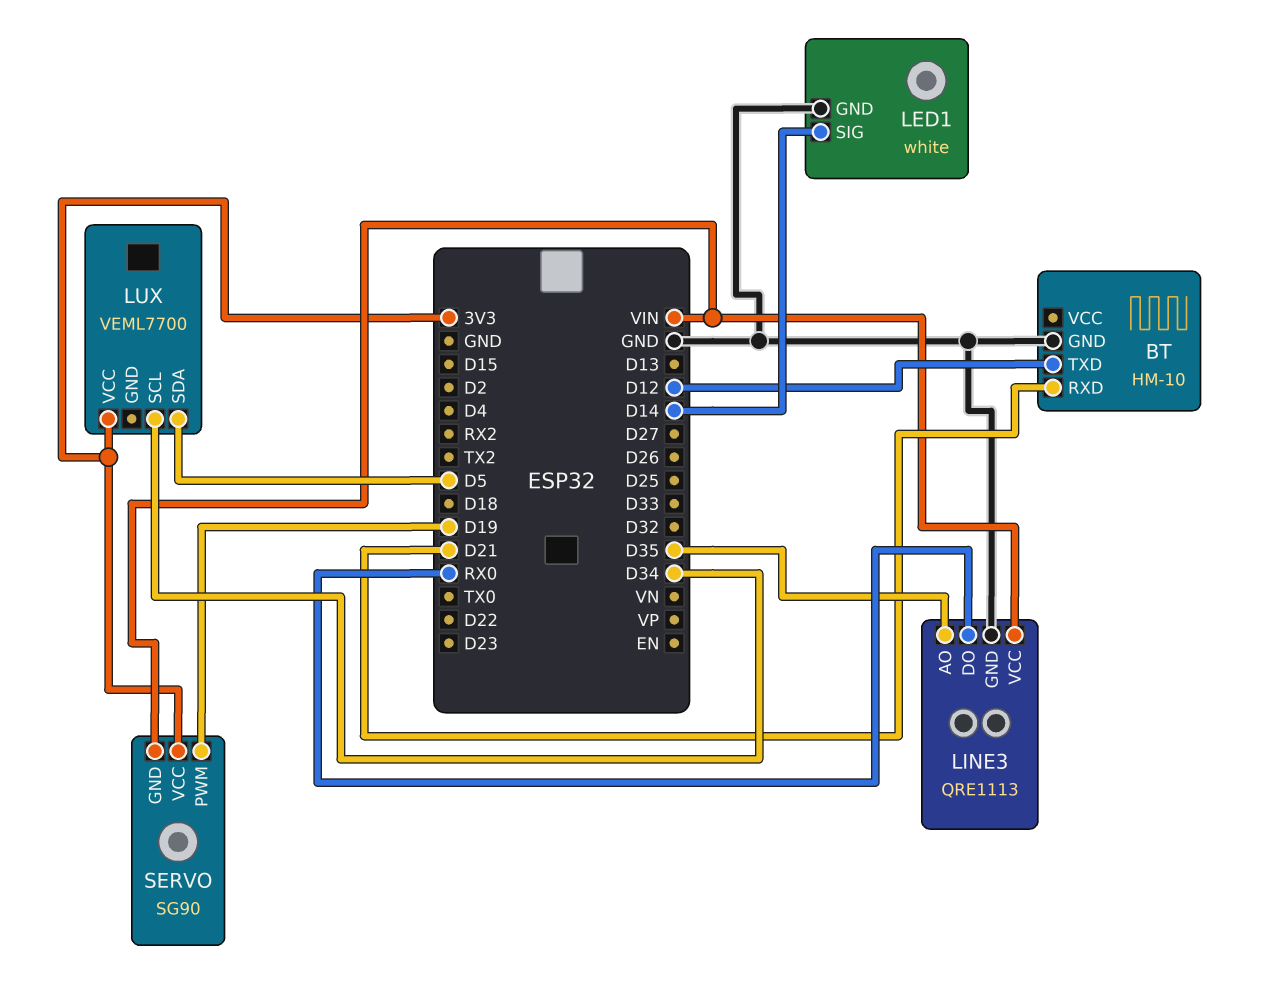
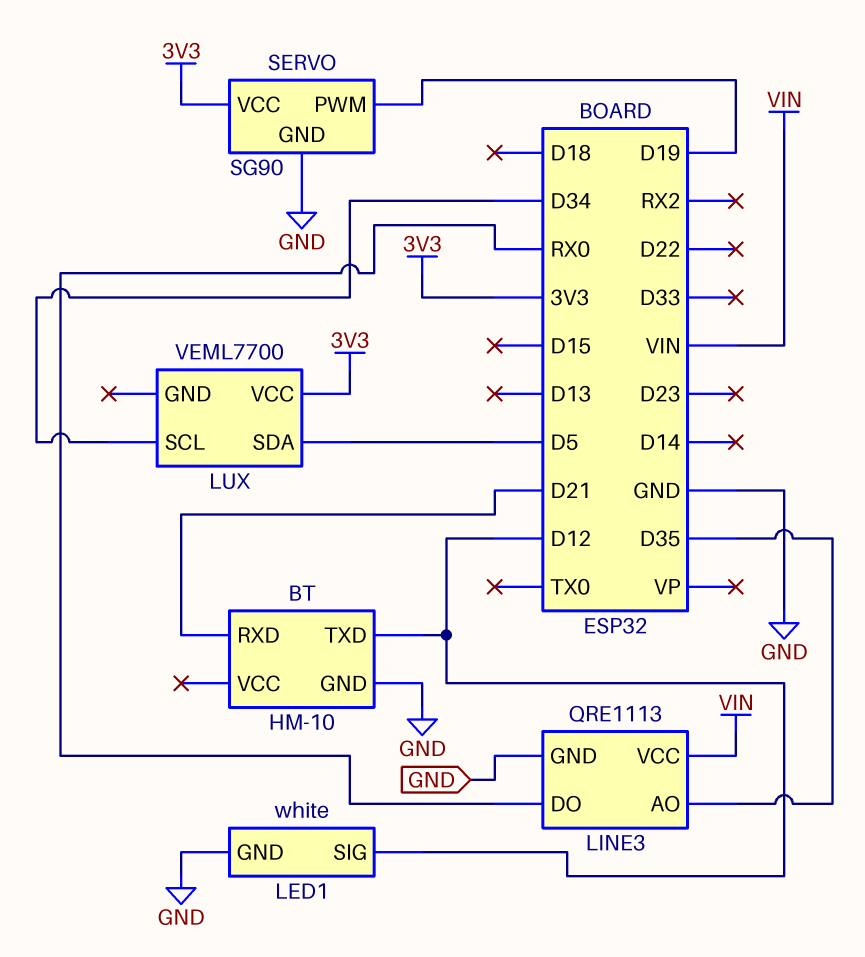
LED1 pin SIG: D14 -> D12
SERVO pin GND: VIN -> GND

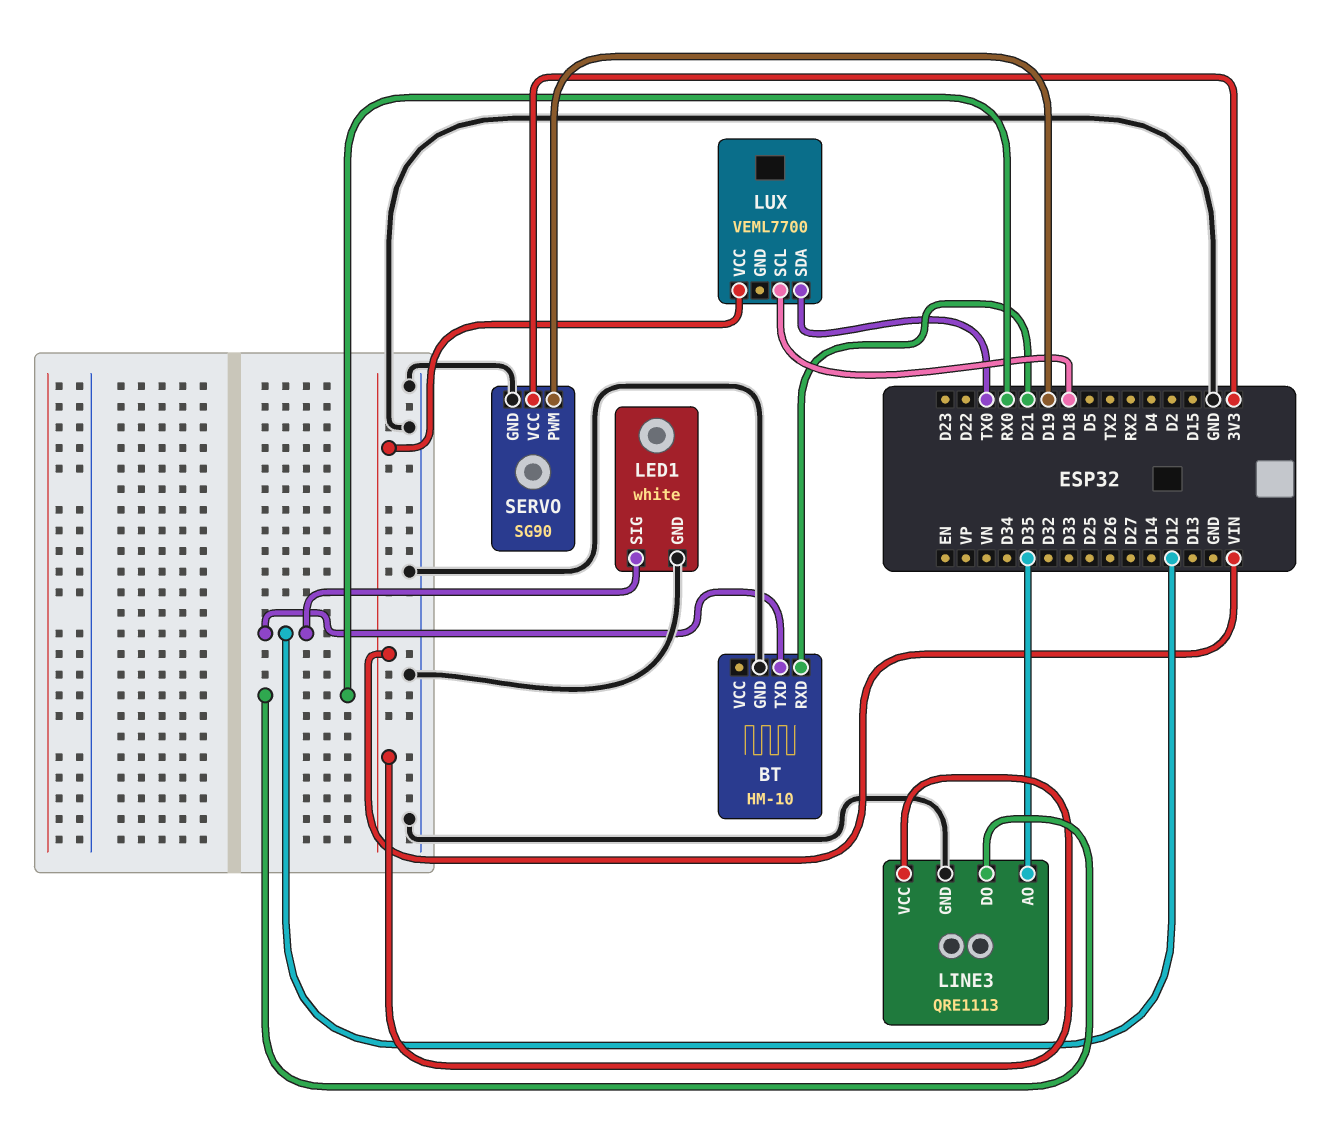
LUX pin SCL: D34 -> D18
LUX pin SDA: D5 -> TX0
LUX pin VCC: 3V3 -> VIN

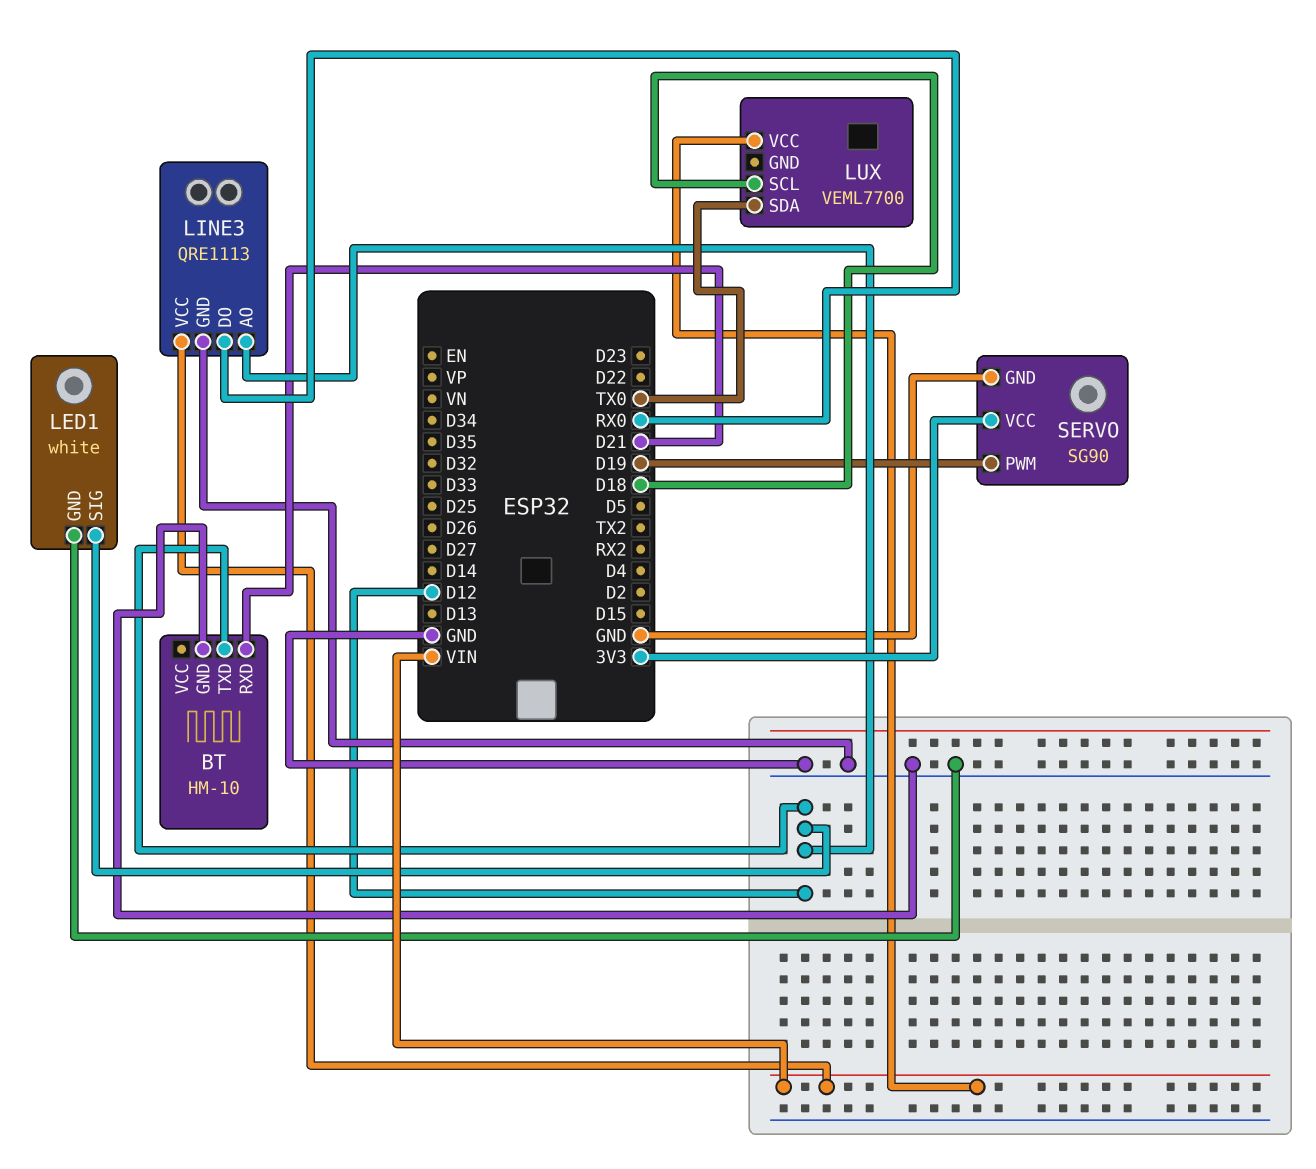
LINE3 pin AO: D35 -> D12

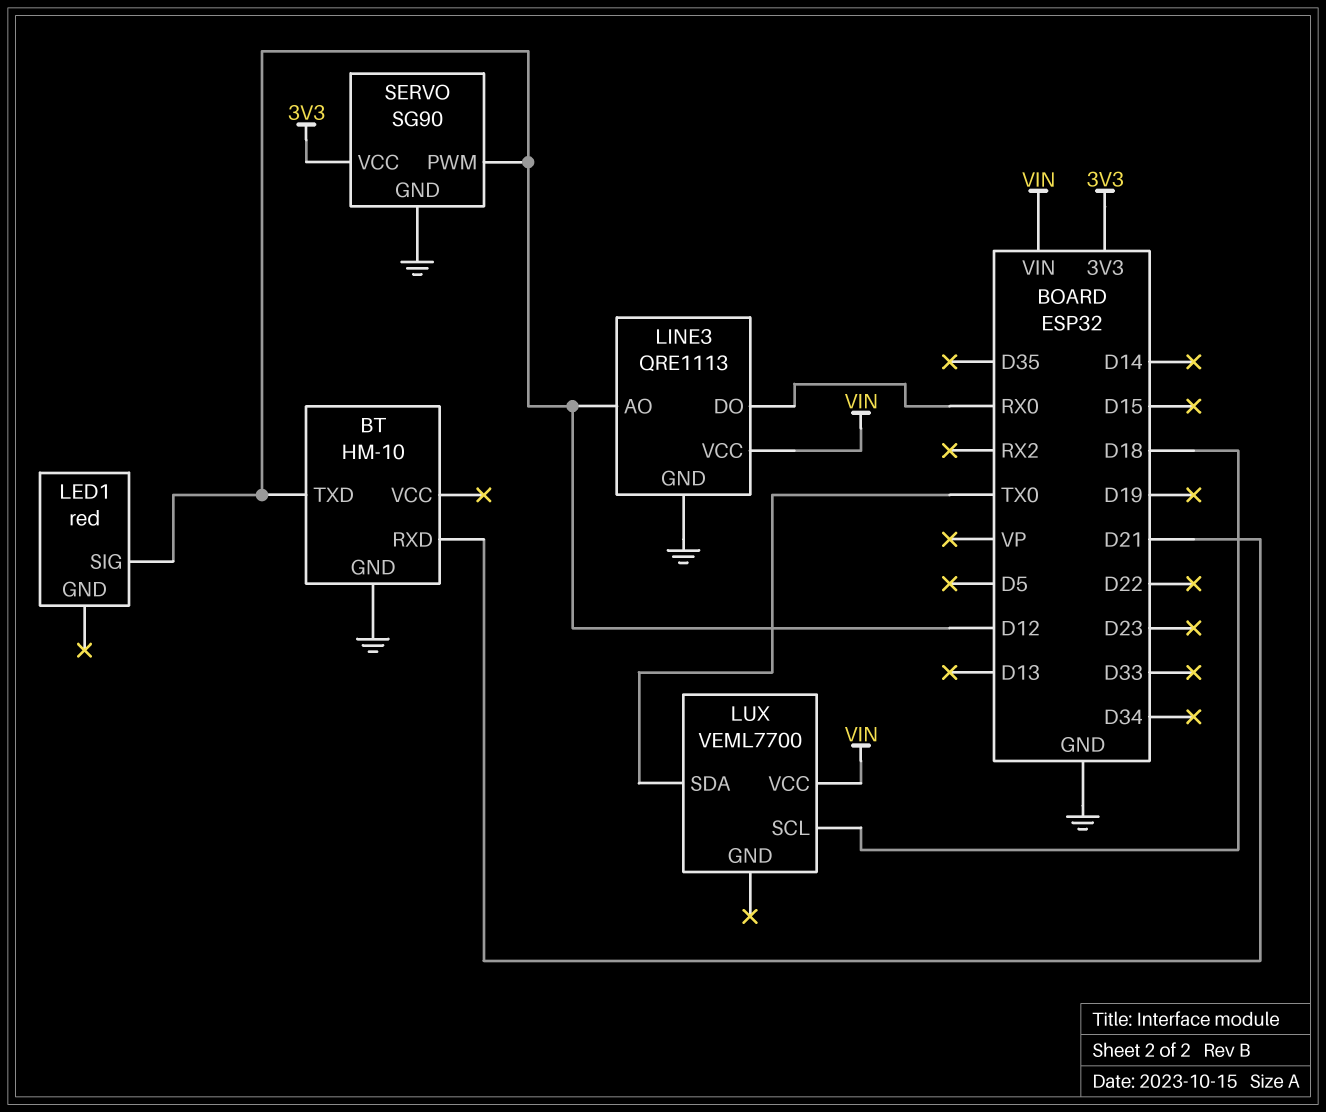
LED1: white -> red
LED1 pin GND: GND -> none
SERVO pin PWM: D19 -> D12

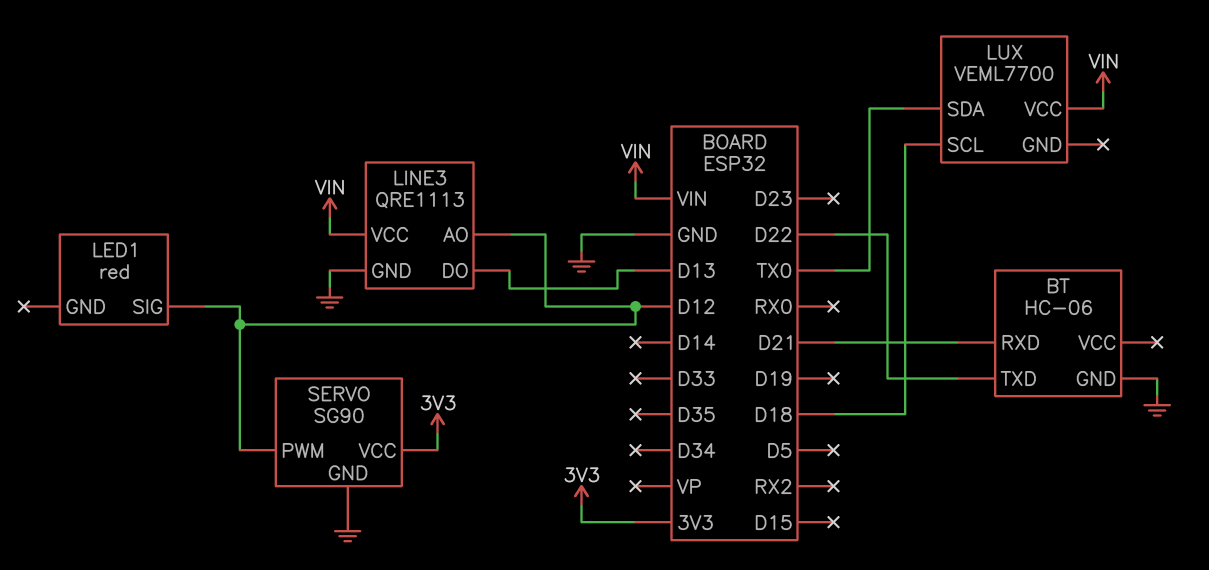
BT: HM-10 -> HC-06
BT pin TXD: D12 -> D22
LINE3 pin DO: RX0 -> D13

